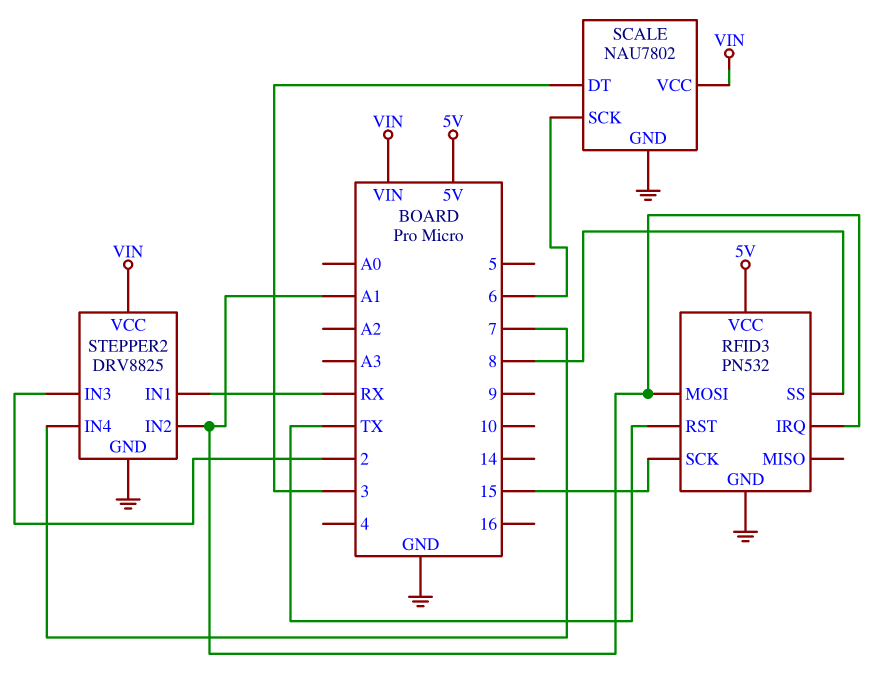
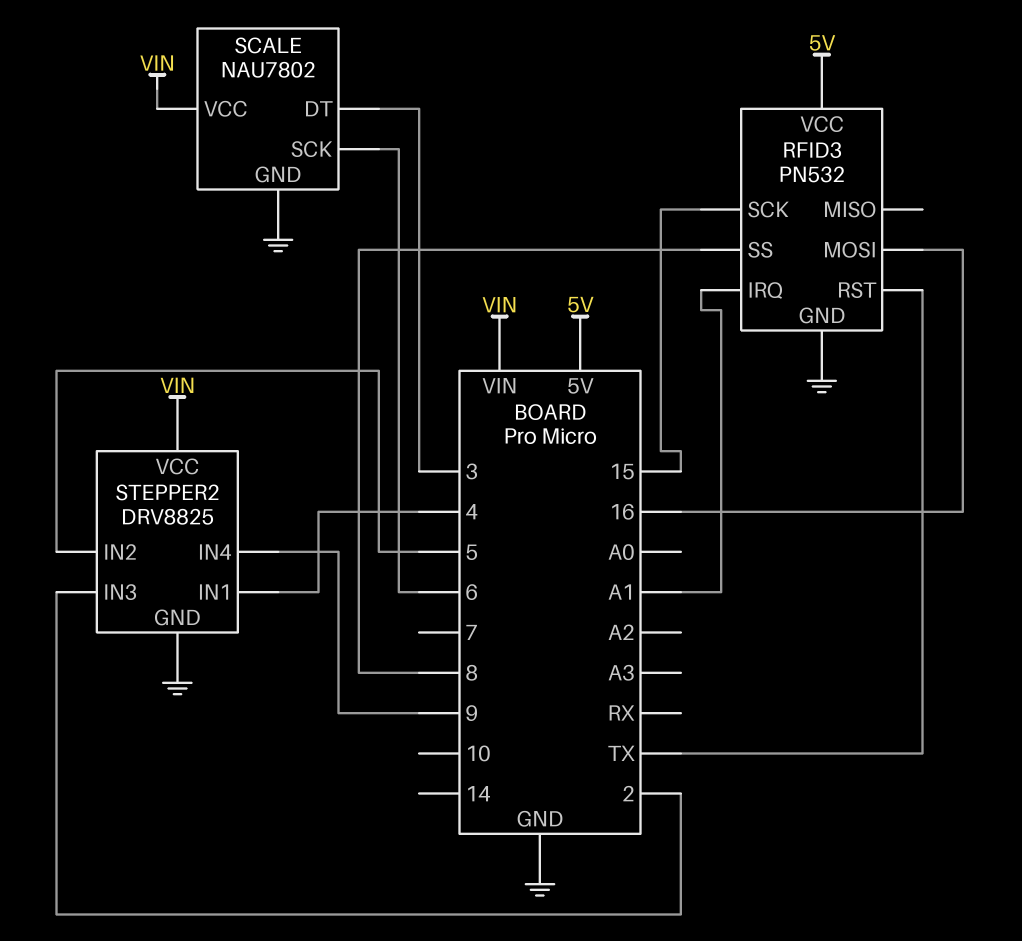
RFID3 pin MOSI: A1 -> 16
STEPPER2 pin IN1: RX -> 4
STEPPER2 pin IN2: A1 -> 5
STEPPER2 pin IN4: 7 -> 9

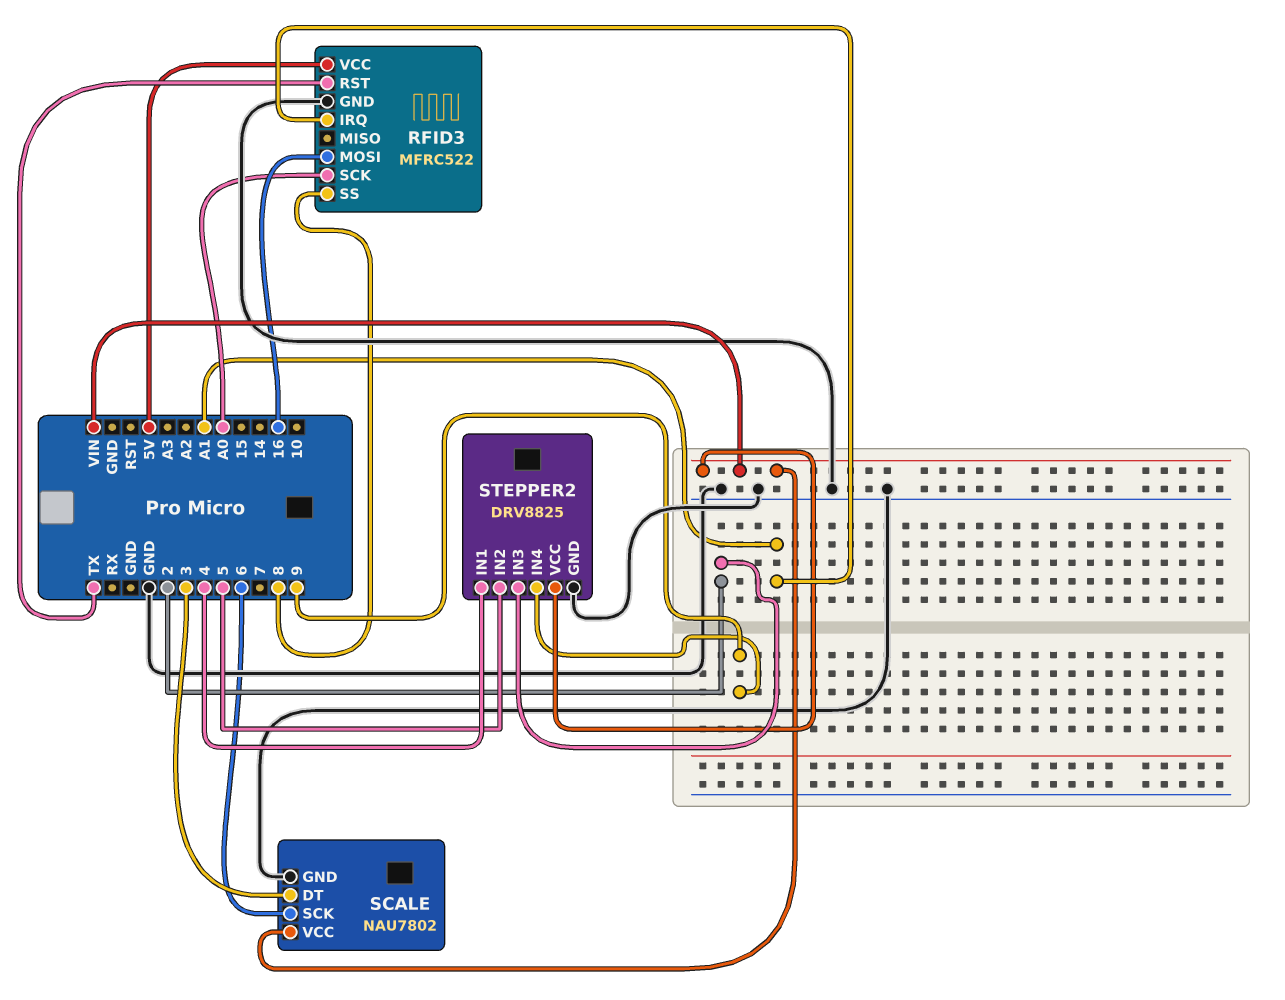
RFID3: PN532 -> MFRC522
RFID3 pin SCK: 15 -> A0

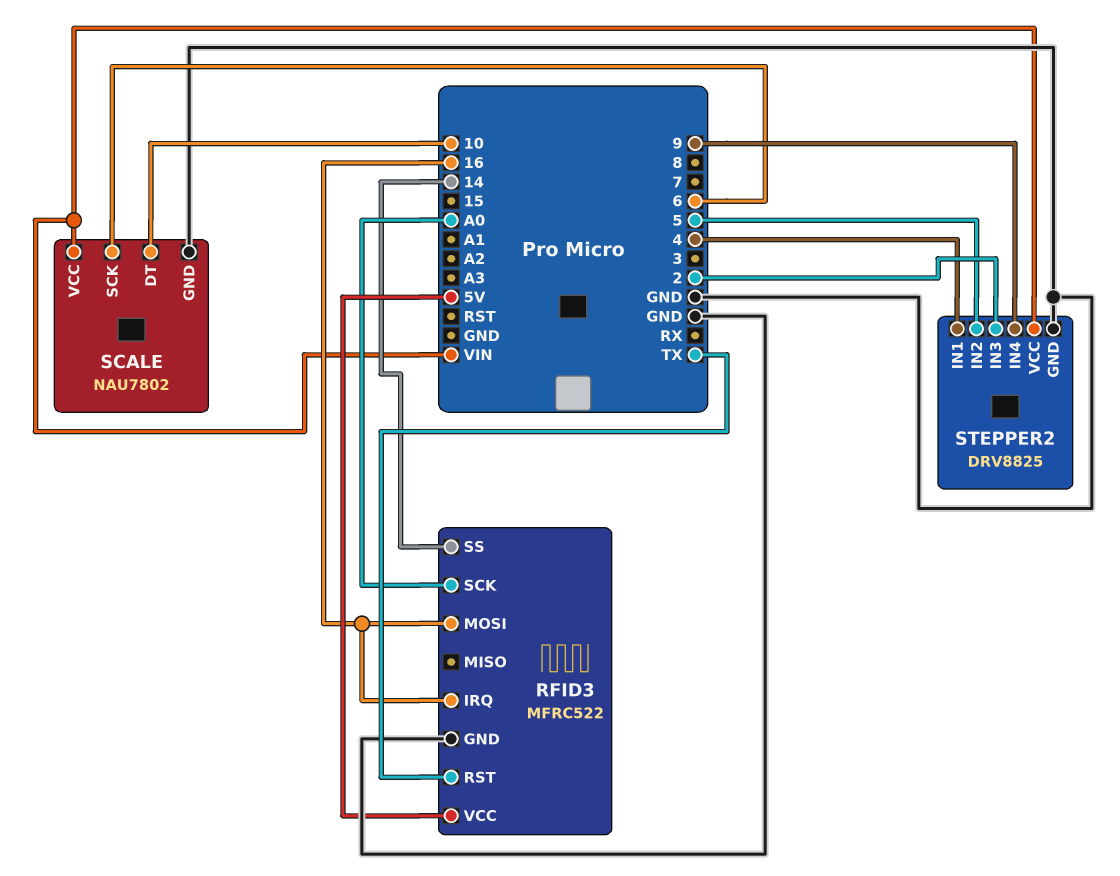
RFID3 pin IRQ: A1 -> 16
RFID3 pin SS: 8 -> 14
SCALE pin DT: 3 -> 10

